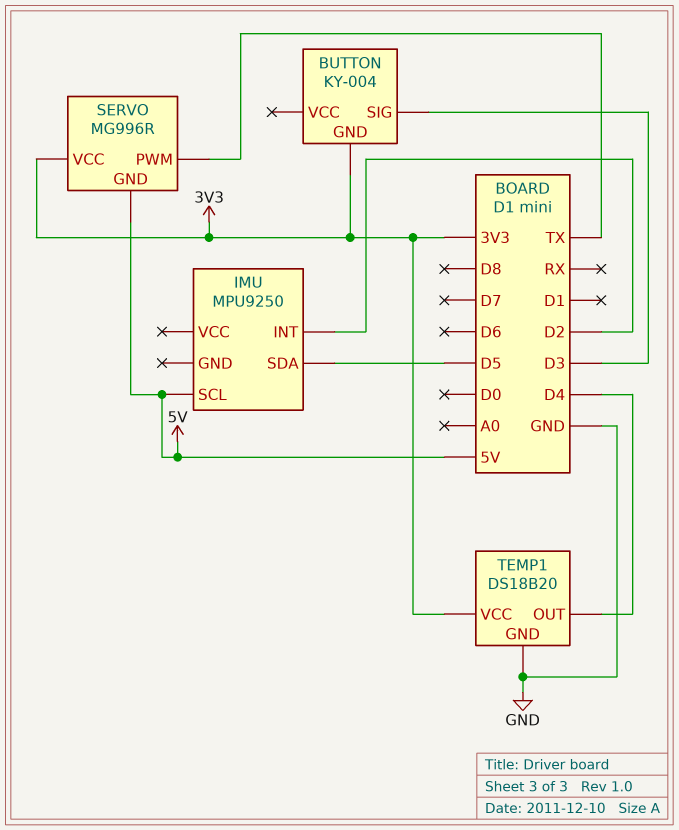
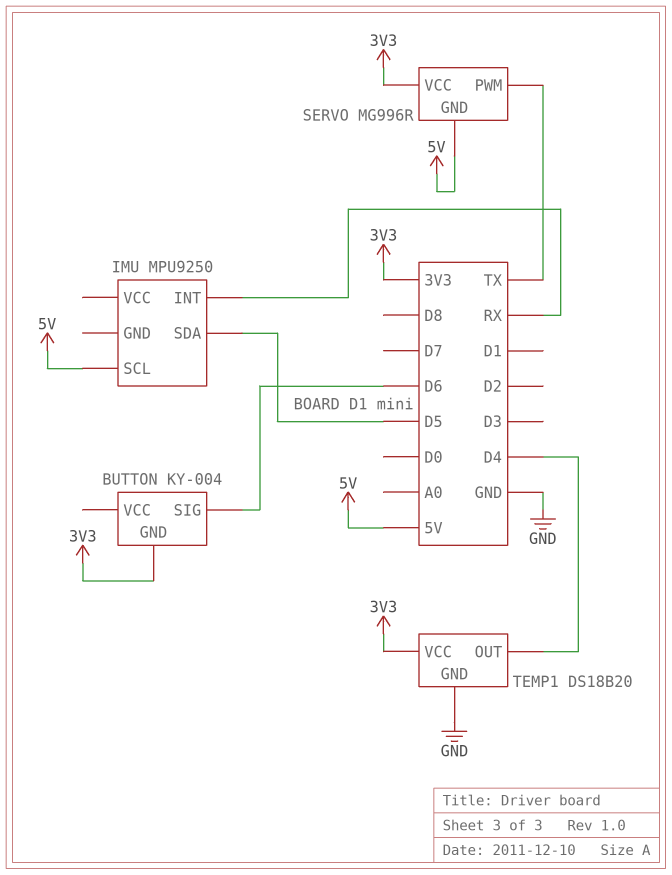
BUTTON pin SIG: D3 -> D6
IMU pin INT: D2 -> RX

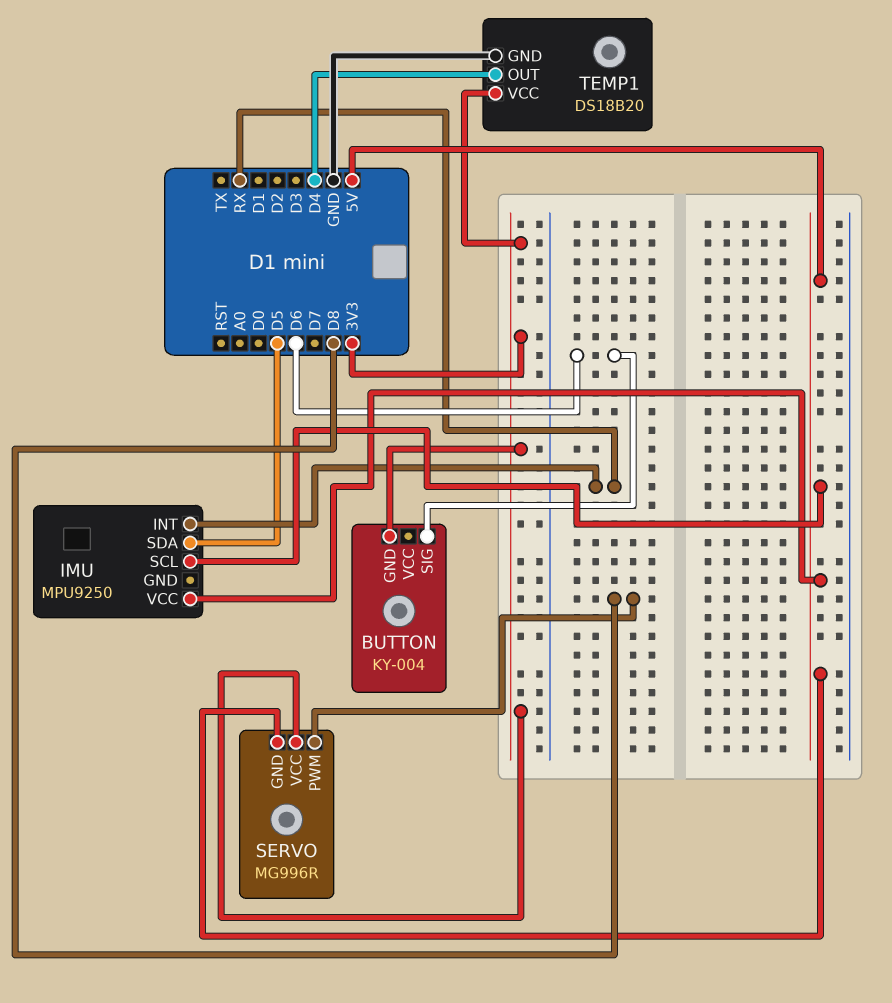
IMU pin VCC: none -> 5V
SERVO pin PWM: TX -> D8

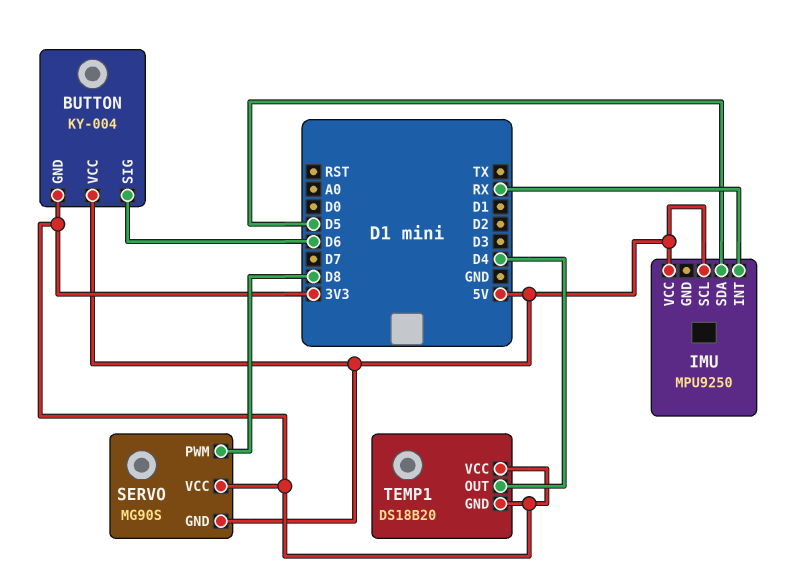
BUTTON pin VCC: none -> 5V
SERVO: MG996R -> MG90S
TEMP1 pin GND: GND -> 3V3

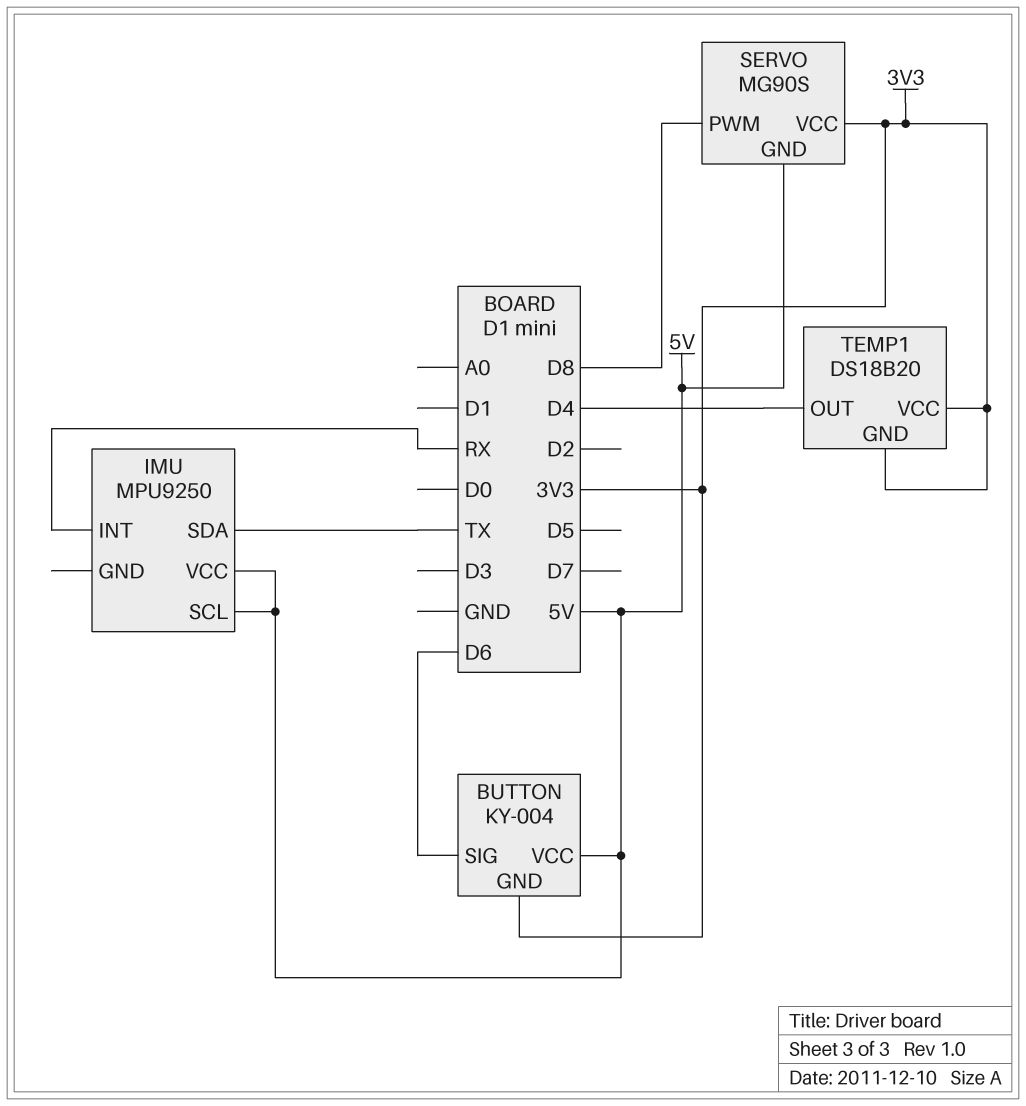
IMU pin SDA: D5 -> TX

